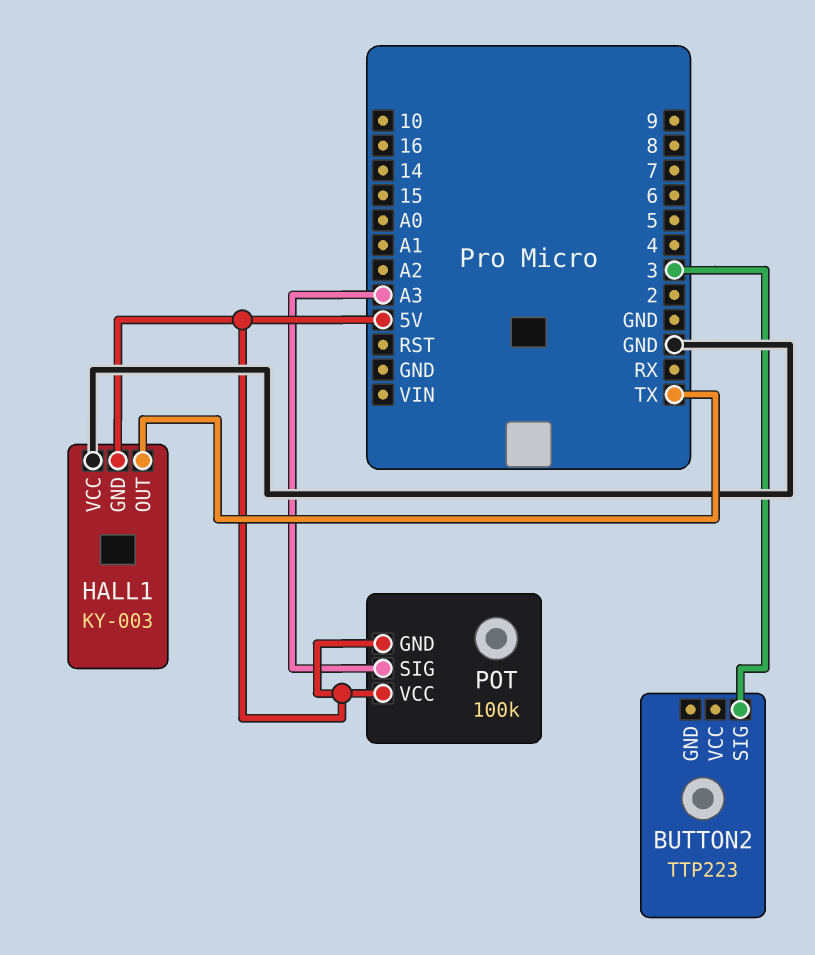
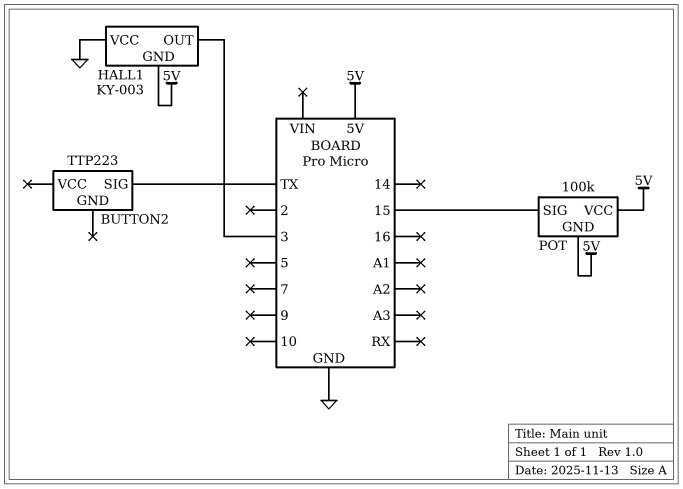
BUTTON2 pin SIG: 3 -> TX
HALL1 pin OUT: TX -> 3
POT pin SIG: A3 -> 15

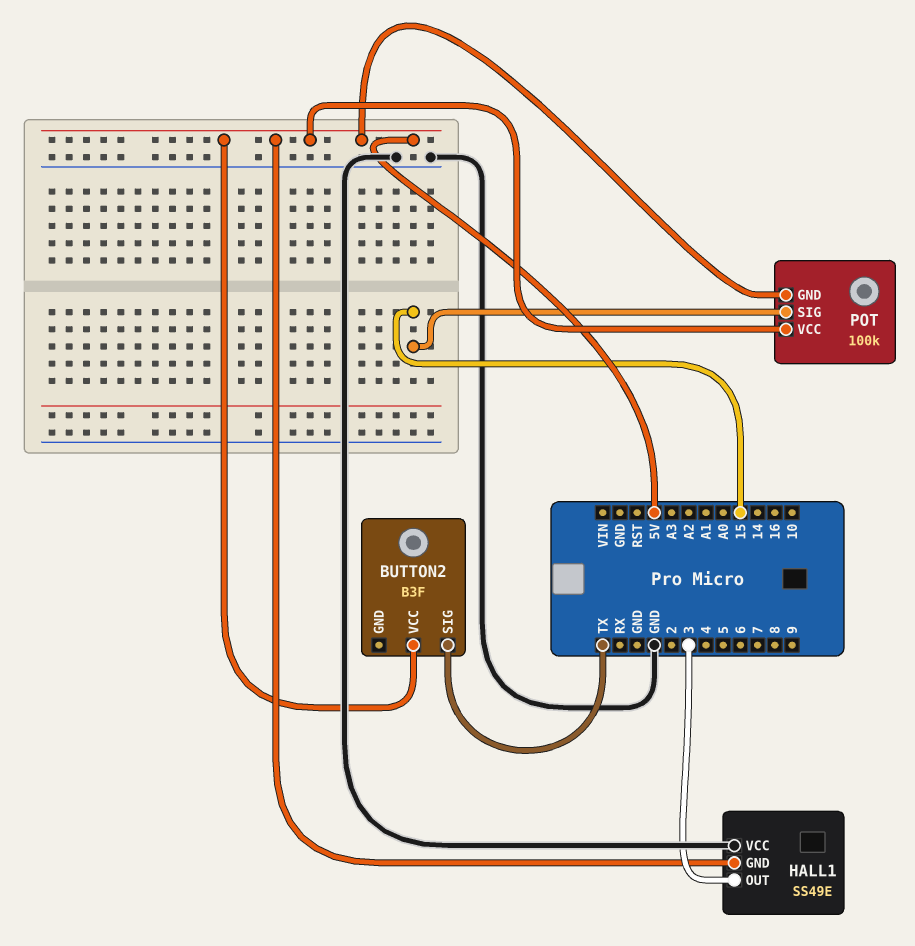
BUTTON2: TTP223 -> B3F
BUTTON2 pin VCC: none -> 5V
HALL1: KY-003 -> SS49E

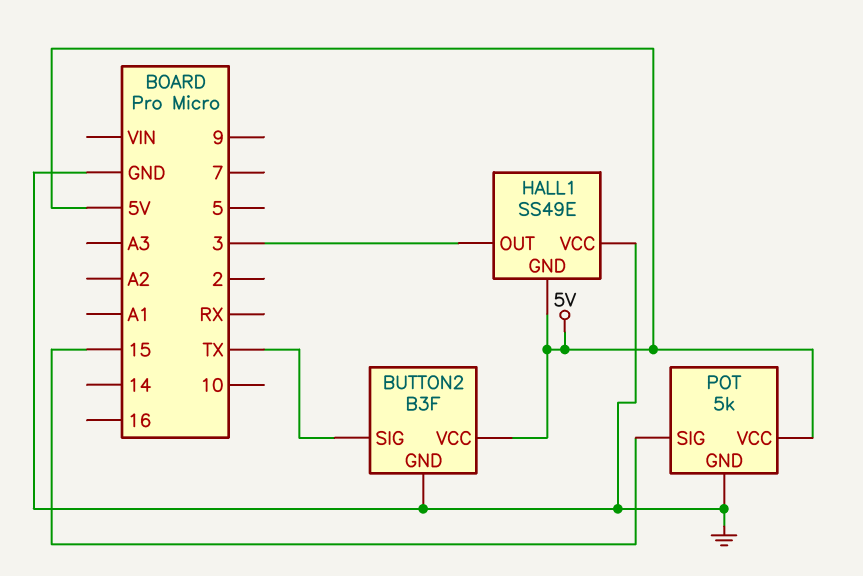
BUTTON2 pin GND: none -> GND
POT: 100k -> 5k
POT pin GND: 5V -> GND

